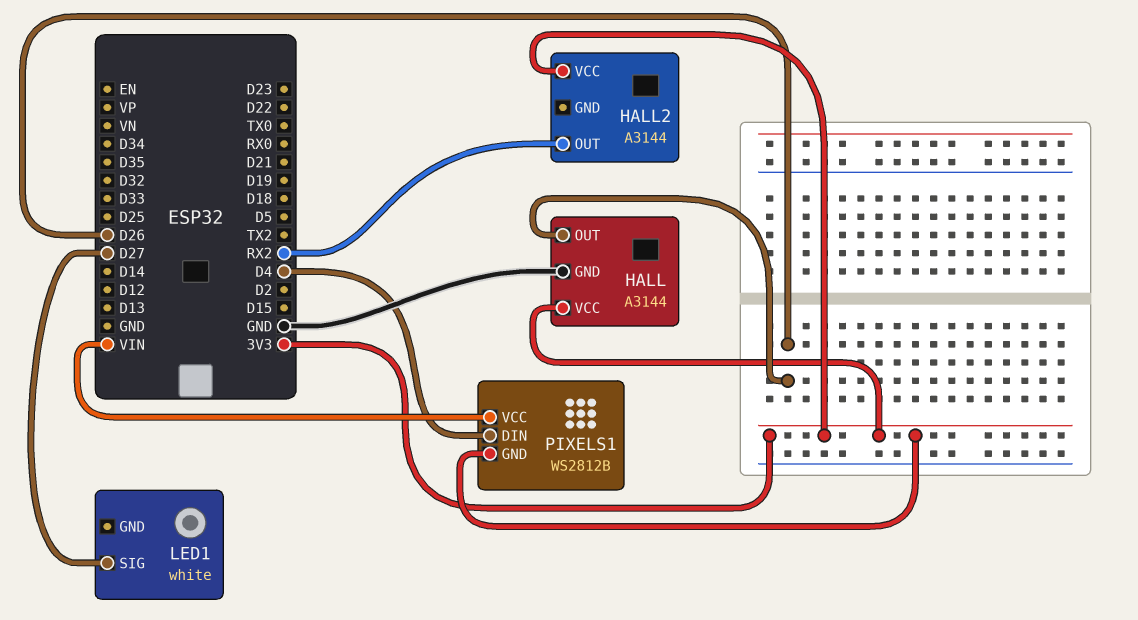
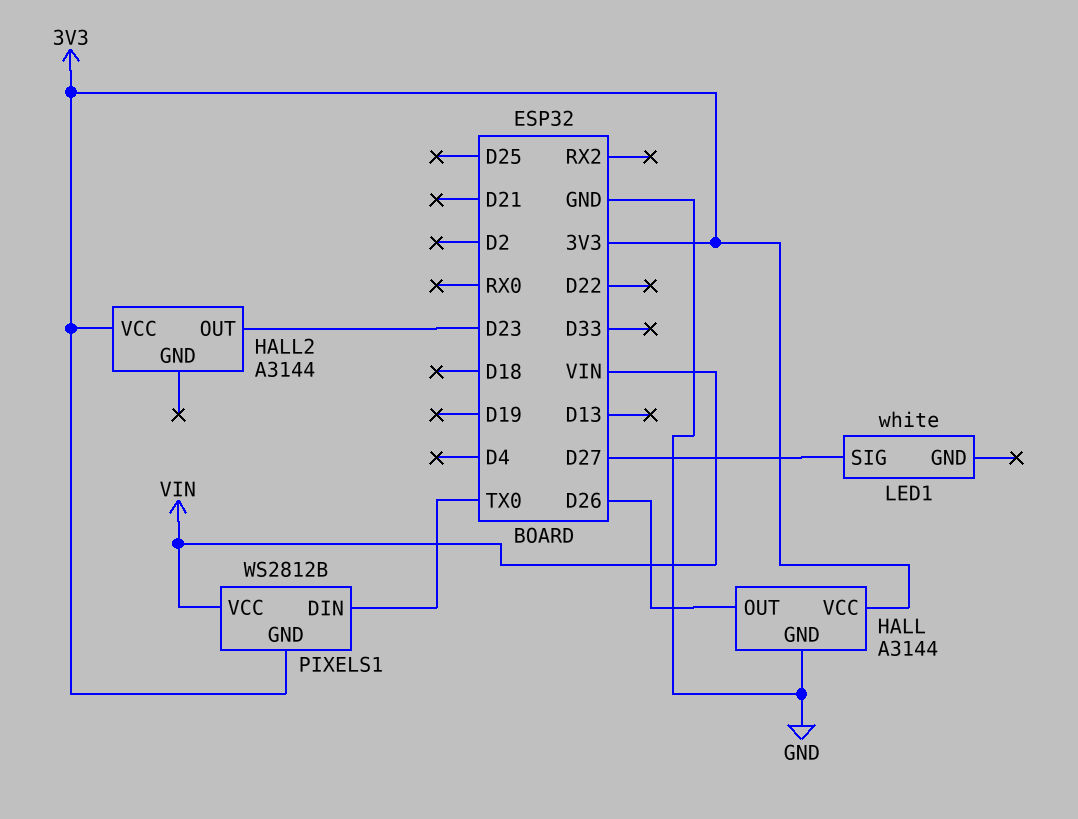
HALL2 pin OUT: RX2 -> D23
PIXELS1 pin DIN: D4 -> TX0

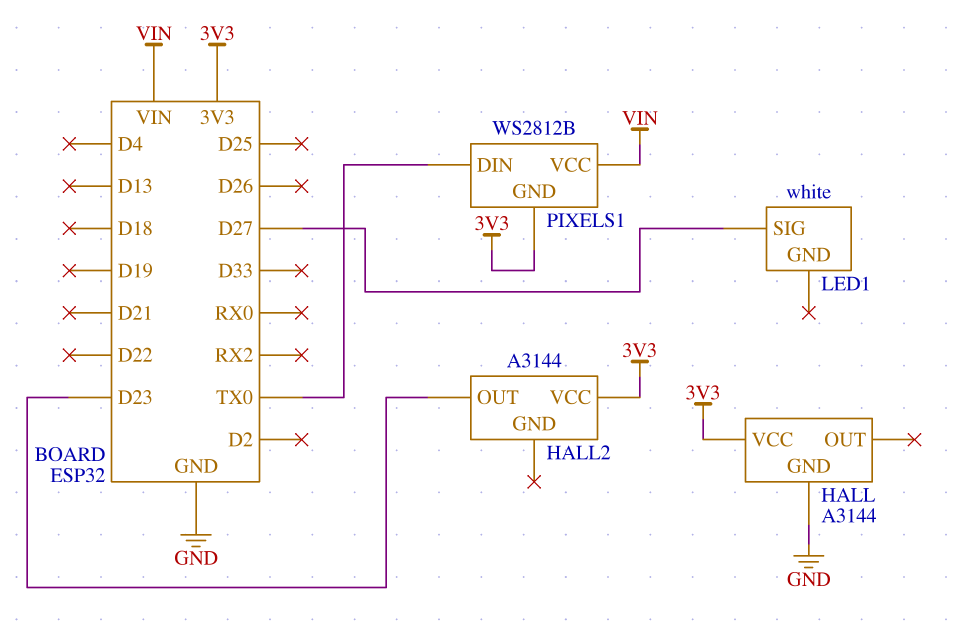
HALL pin OUT: D26 -> none

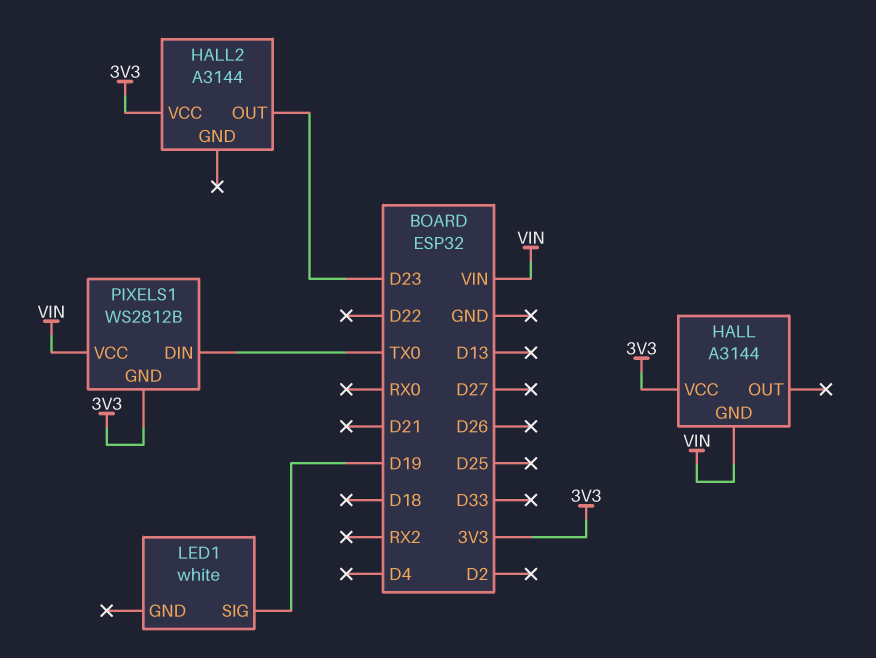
HALL pin GND: GND -> VIN
LED1 pin SIG: D27 -> D19

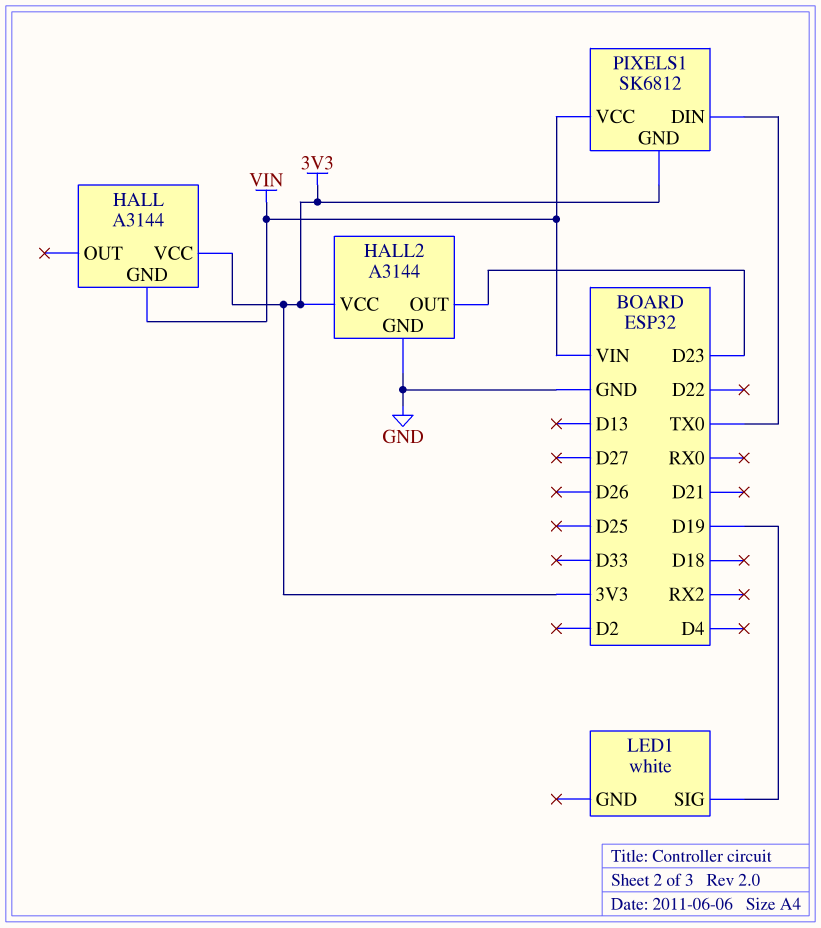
HALL2 pin GND: none -> GND
PIXELS1: WS2812B -> SK6812

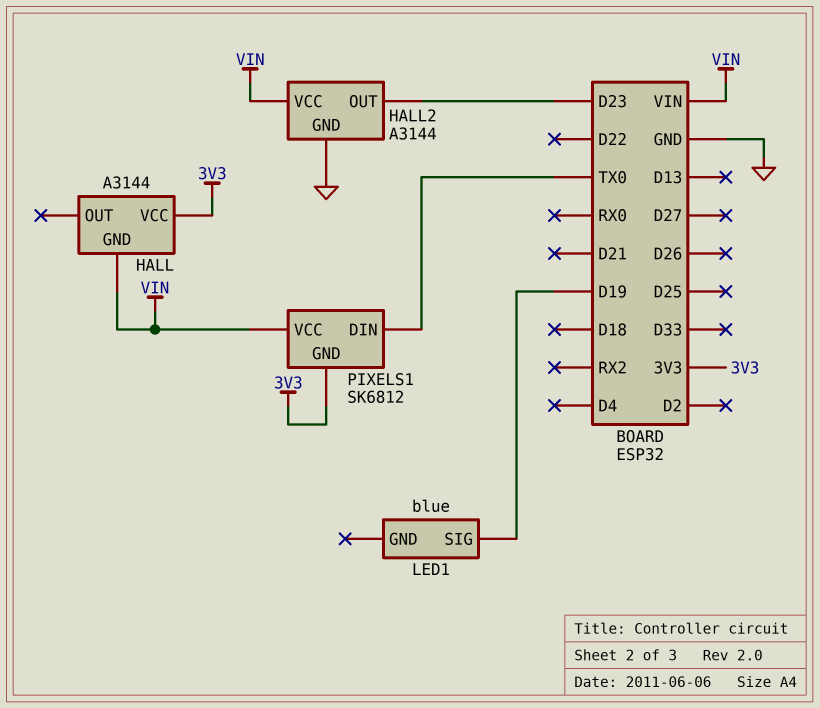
HALL2 pin VCC: 3V3 -> VIN
LED1: white -> blue

